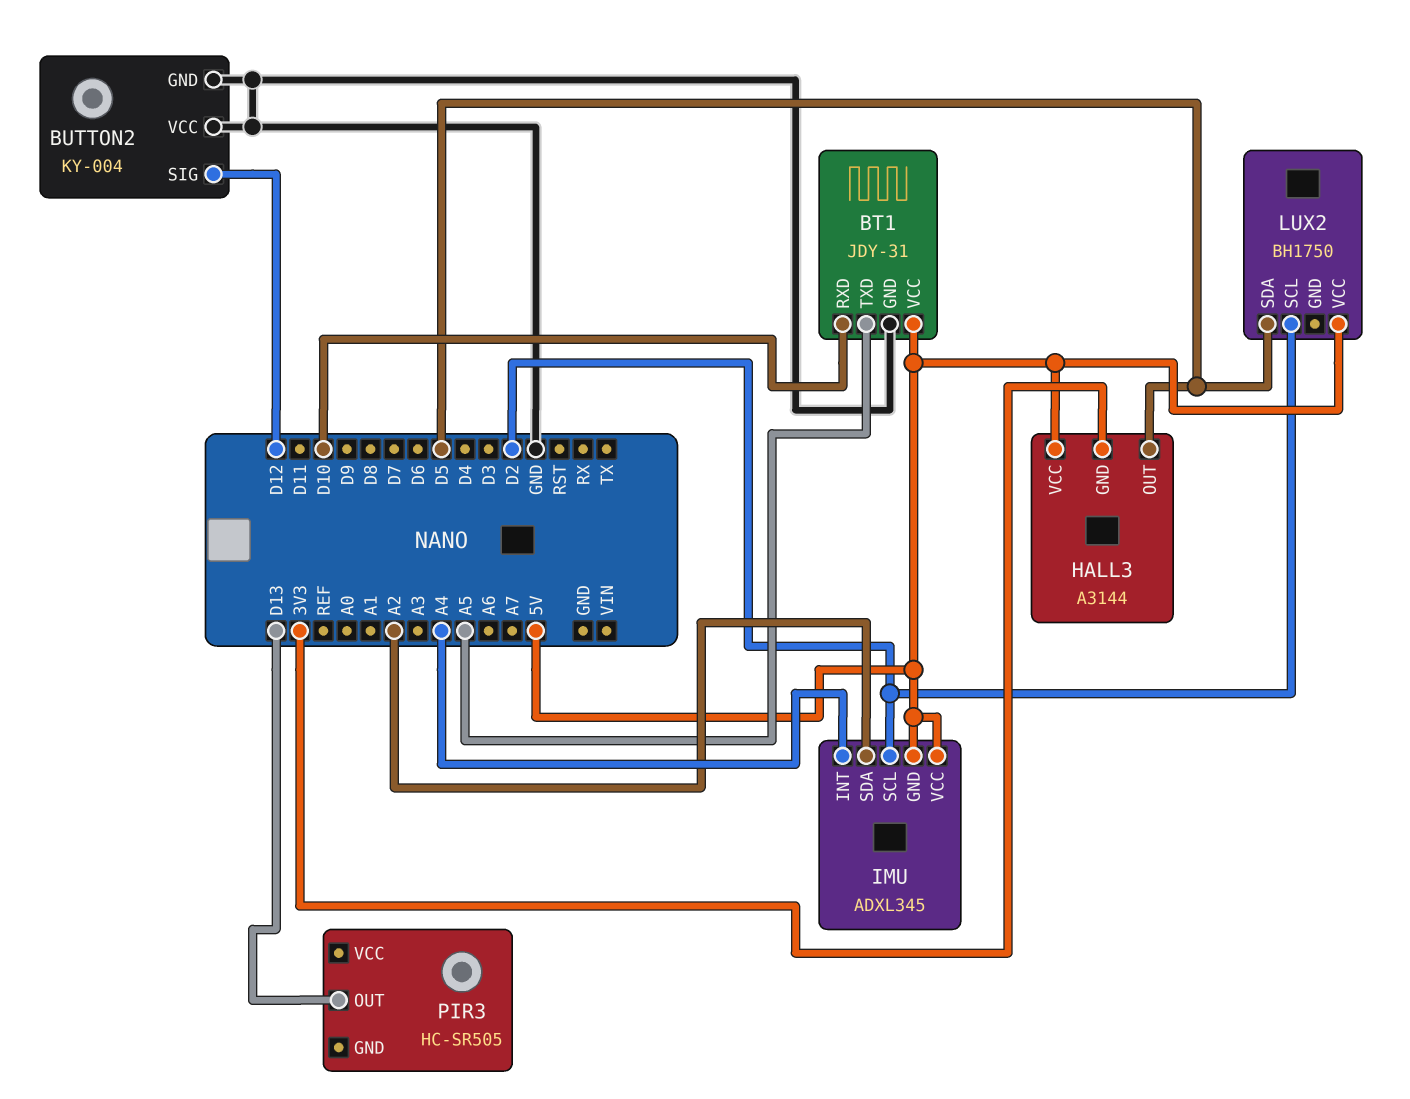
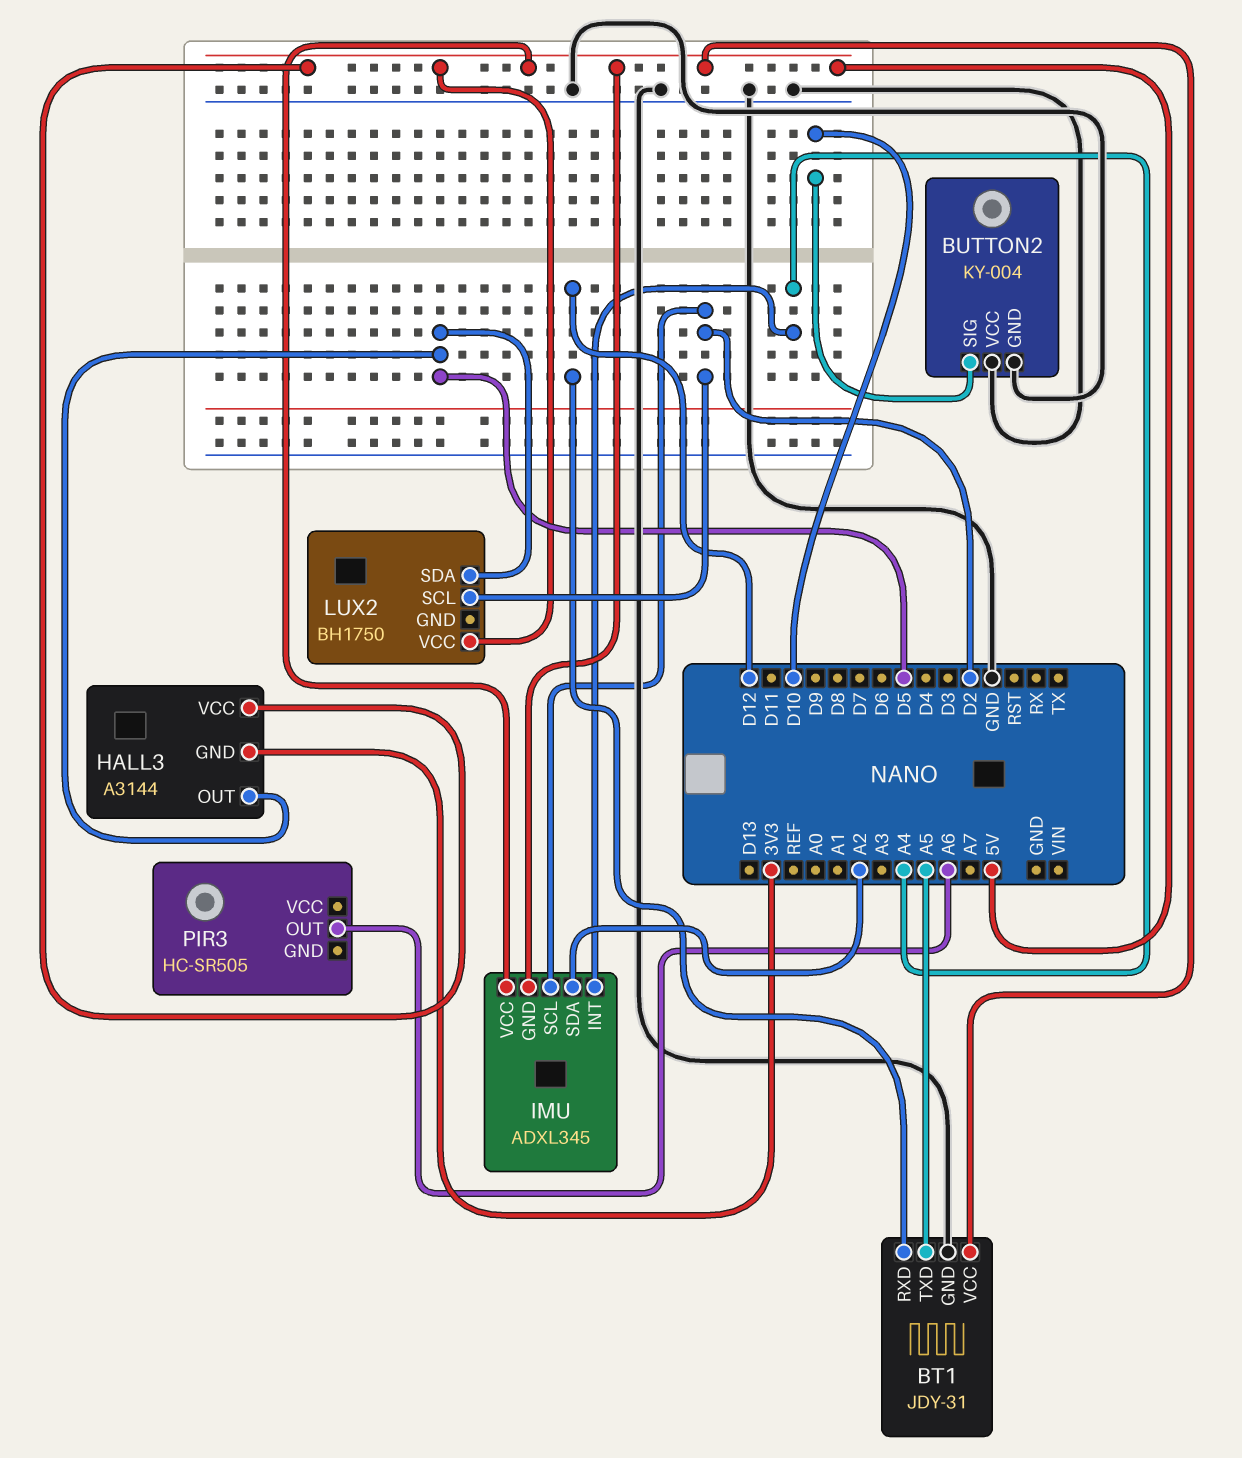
BT1 pin RXD: D10 -> D12
BUTTON2 pin SIG: D12 -> D10
PIR3 pin OUT: D13 -> A6

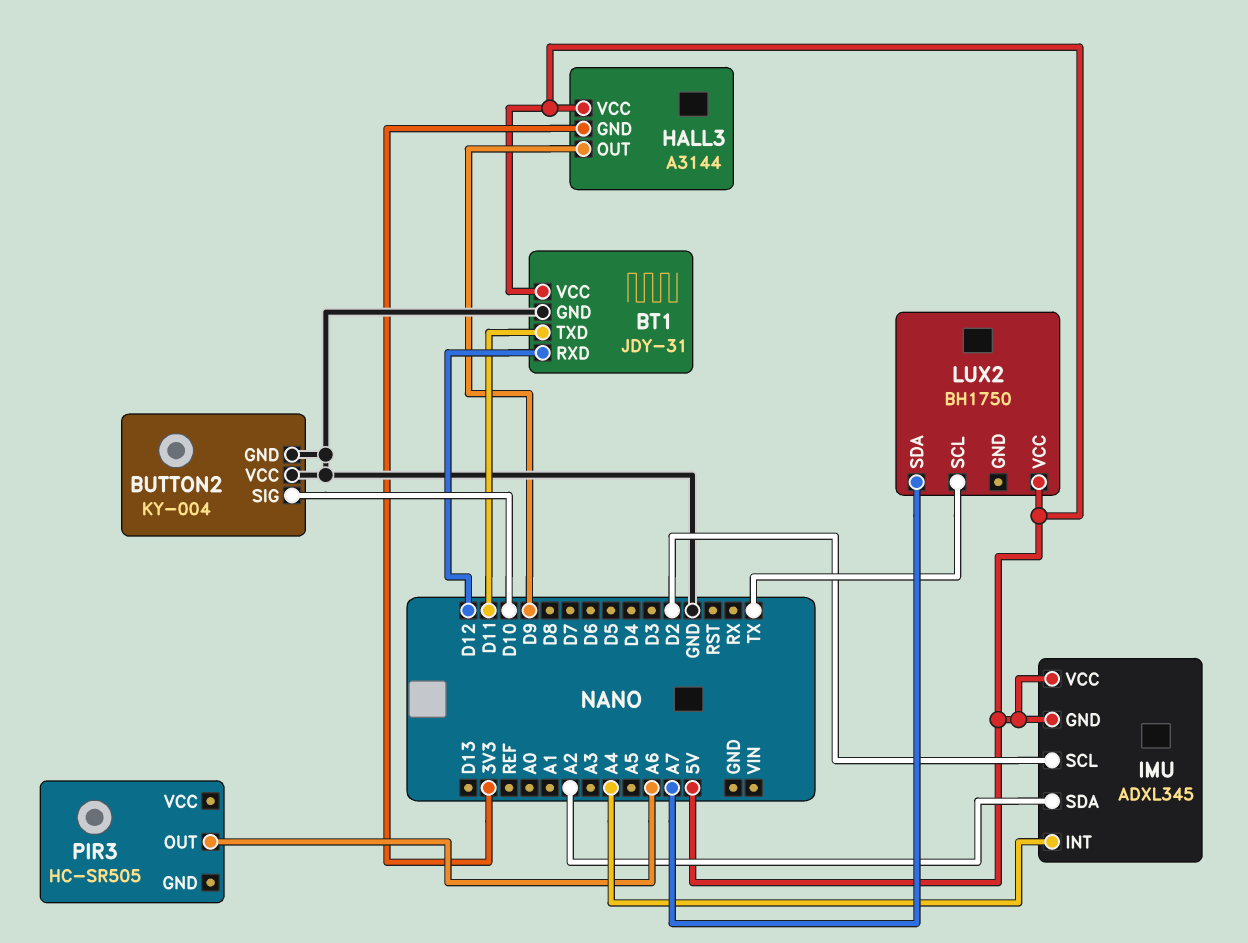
BT1 pin TXD: A5 -> D11
HALL3 pin OUT: D5 -> D9
LUX2 pin SCL: D2 -> TX
LUX2 pin SDA: D5 -> A7

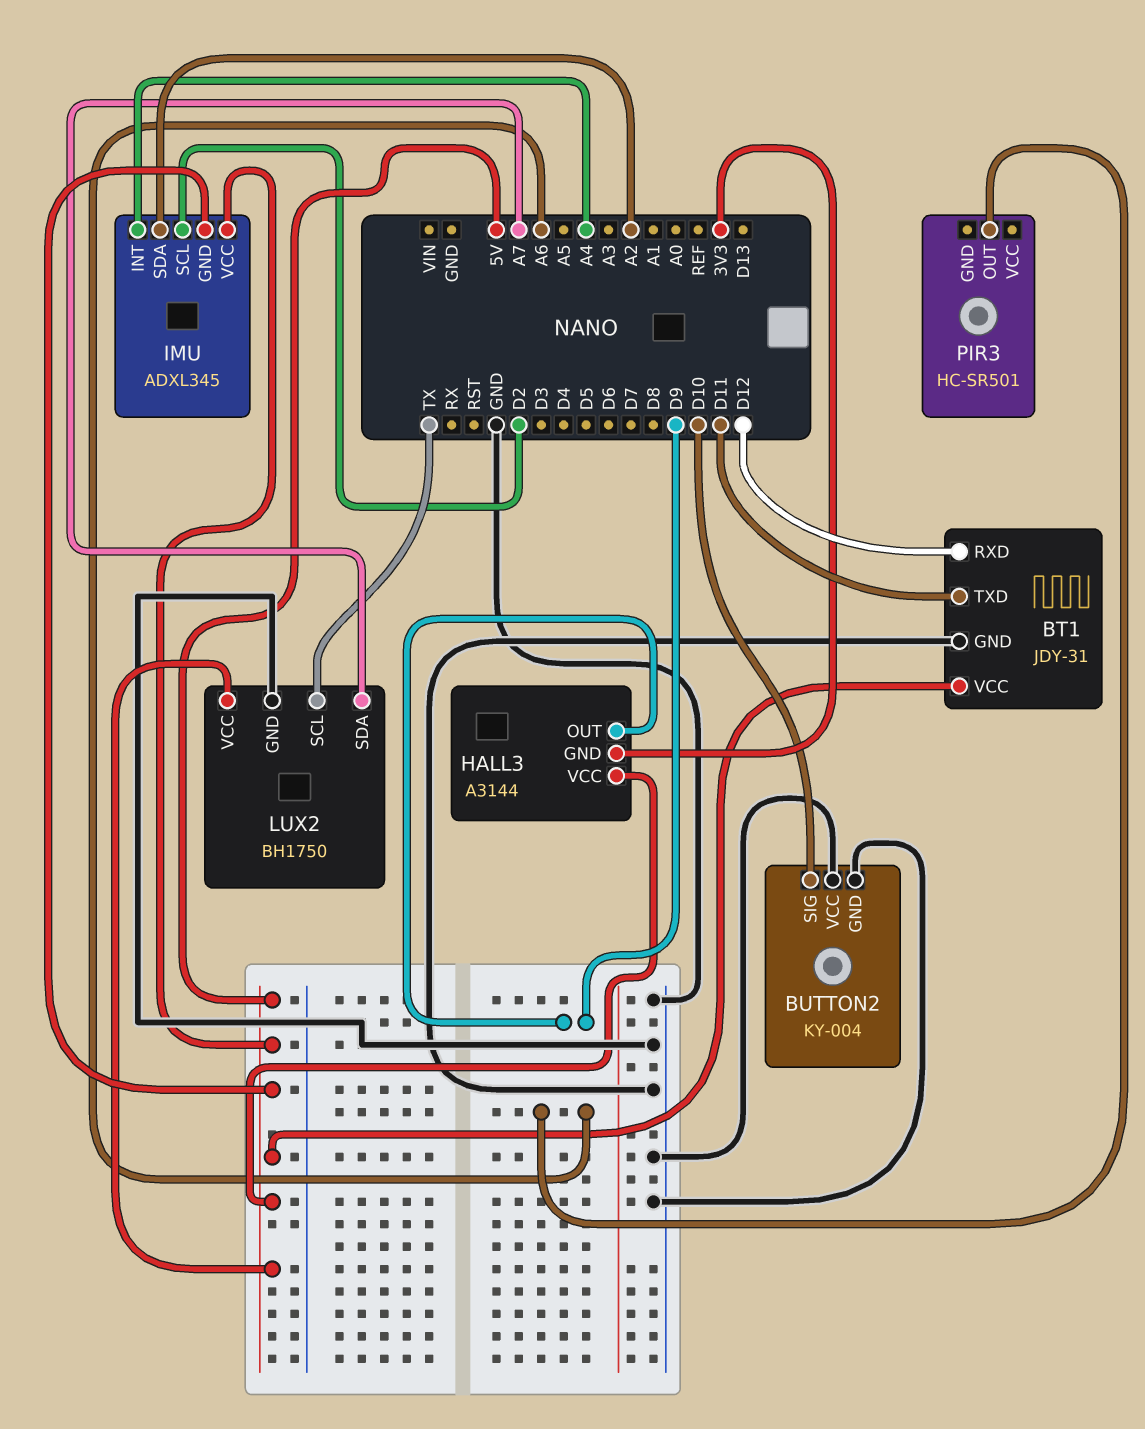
LUX2 pin GND: none -> GND
PIR3: HC-SR505 -> HC-SR501

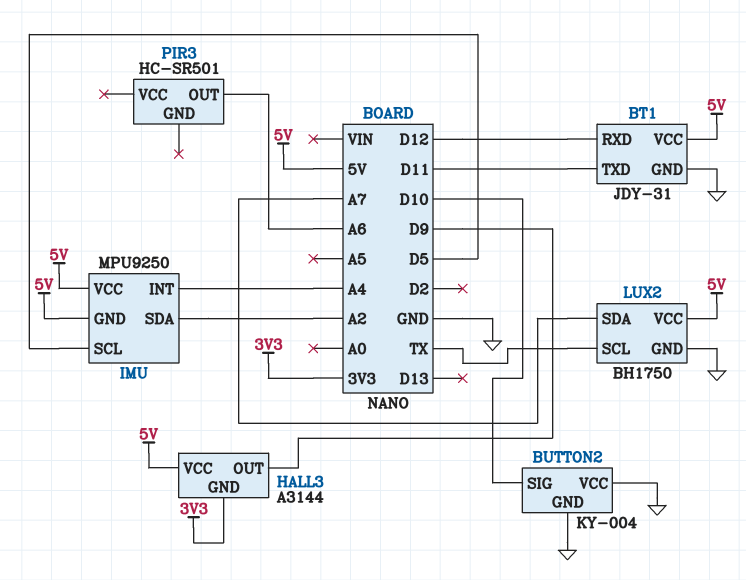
IMU: ADXL345 -> MPU9250
IMU pin SCL: D2 -> D5

